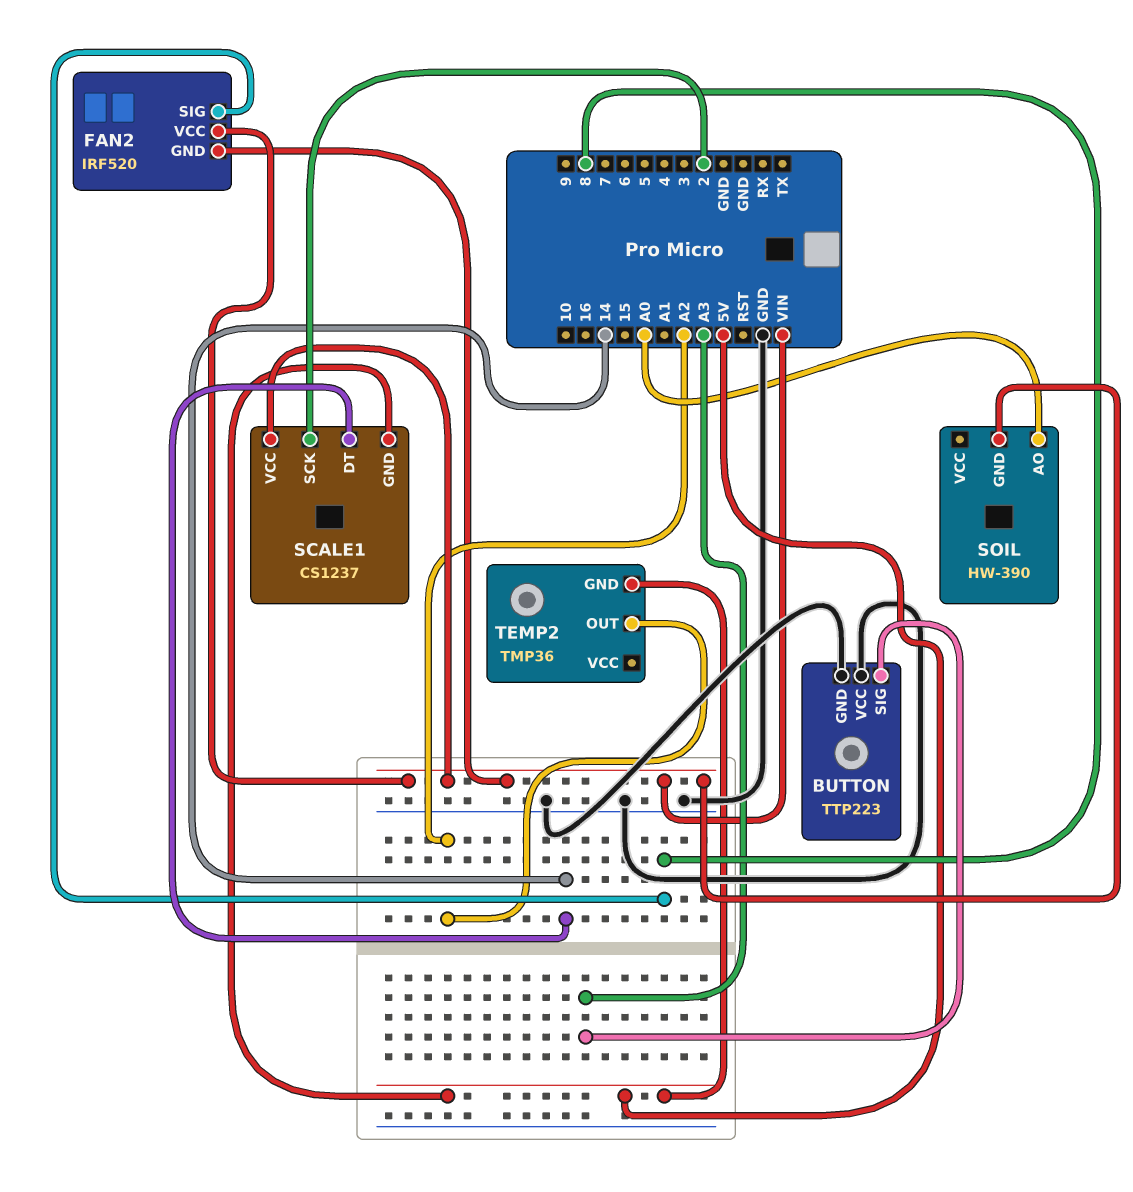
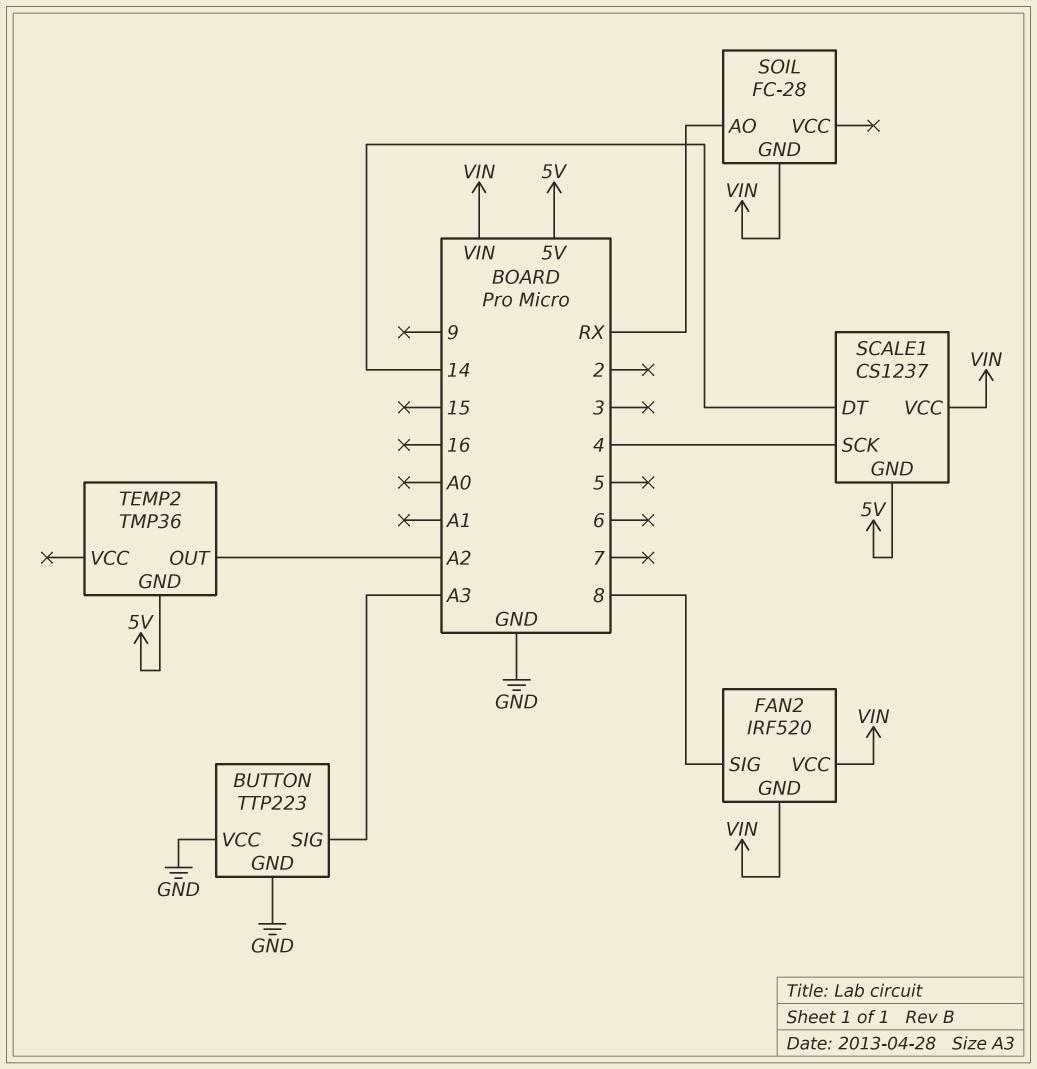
SCALE1 pin SCK: 2 -> 4
SOIL: HW-390 -> FC-28
SOIL pin AO: A0 -> RX

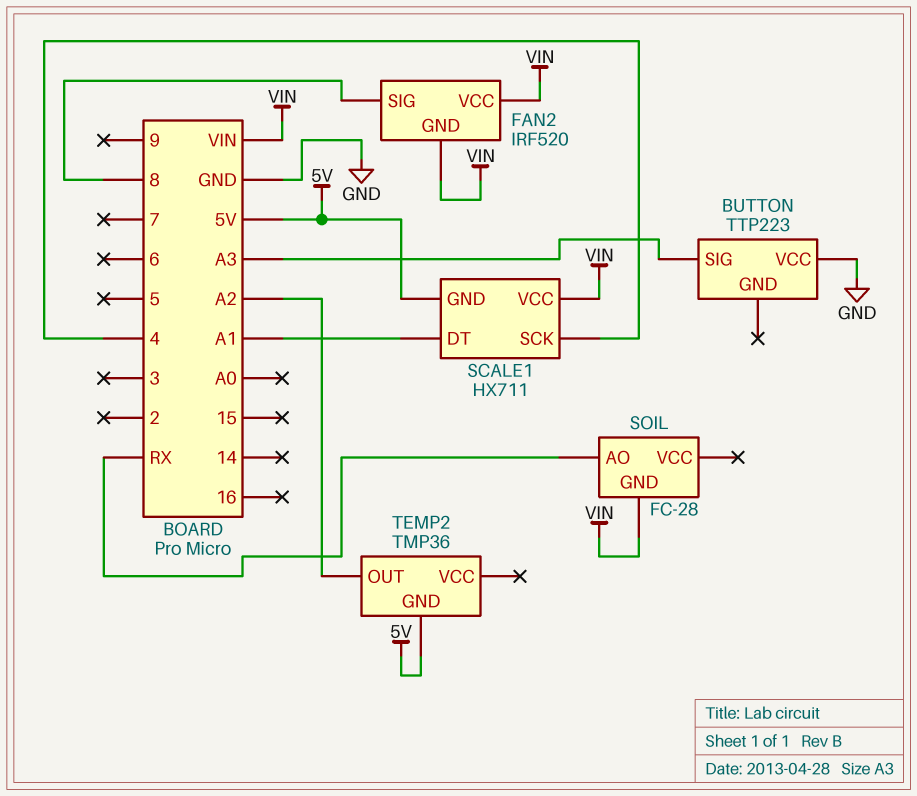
BUTTON pin GND: GND -> none
SCALE1: CS1237 -> HX711
SCALE1 pin DT: 14 -> A1

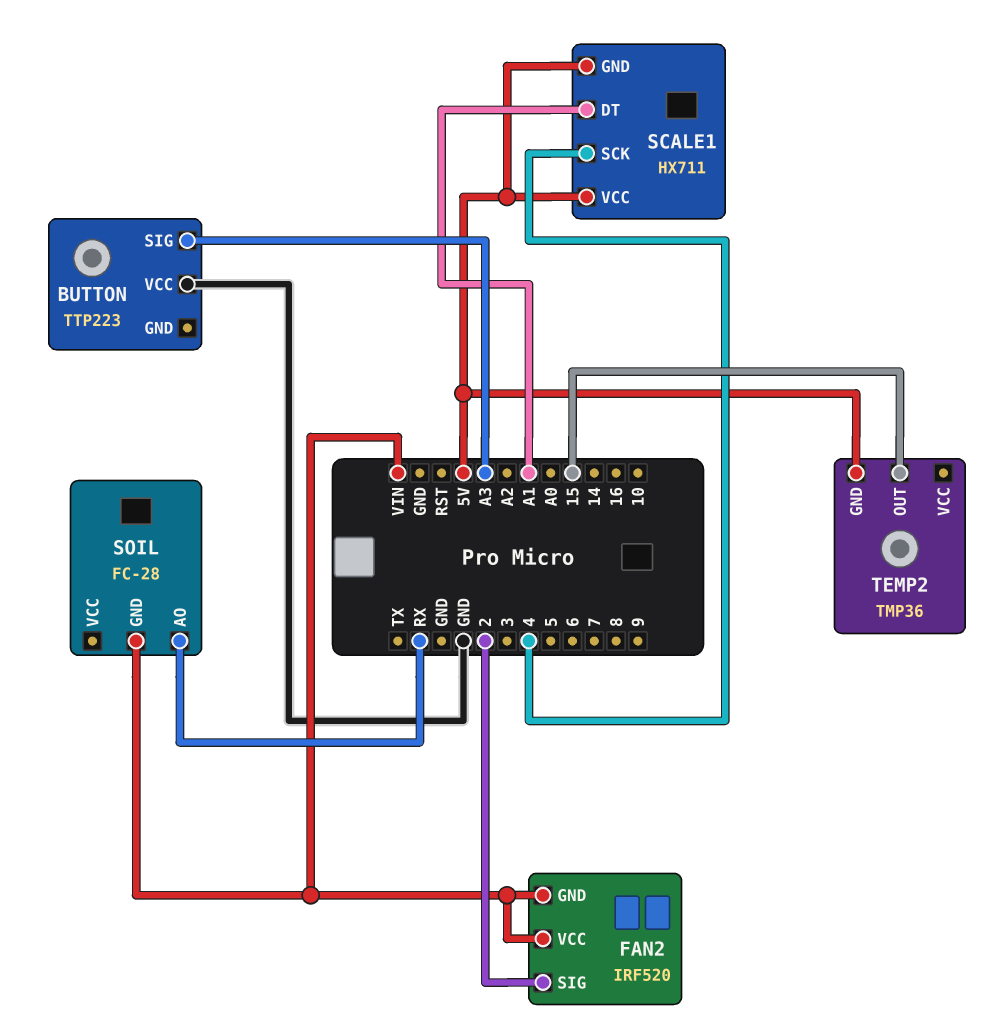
FAN2 pin SIG: 8 -> 2
SCALE1 pin VCC: VIN -> 5V
TEMP2 pin OUT: A2 -> 15

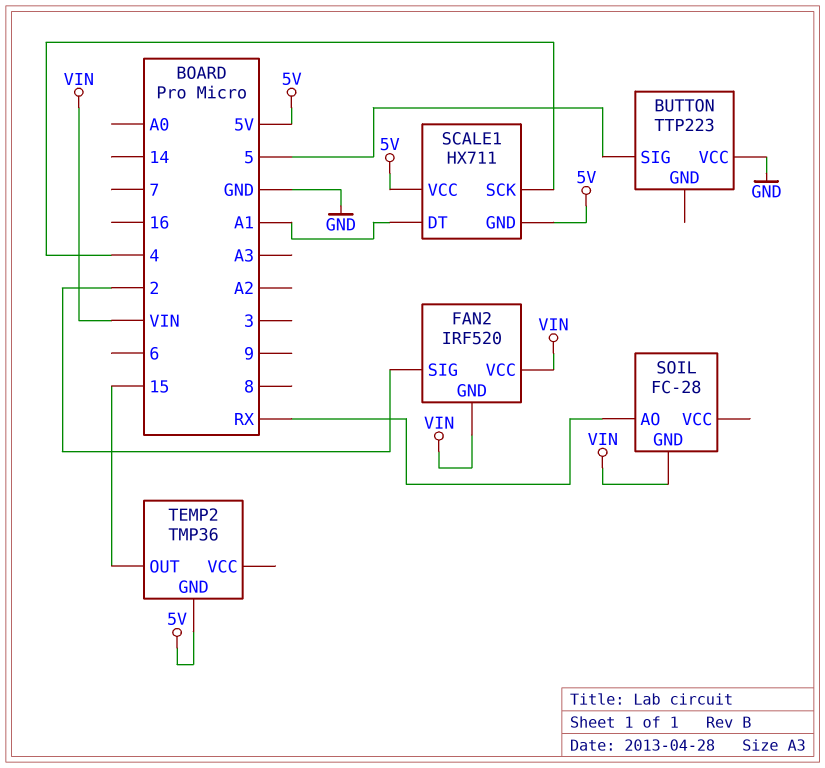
BUTTON pin SIG: A3 -> 5

